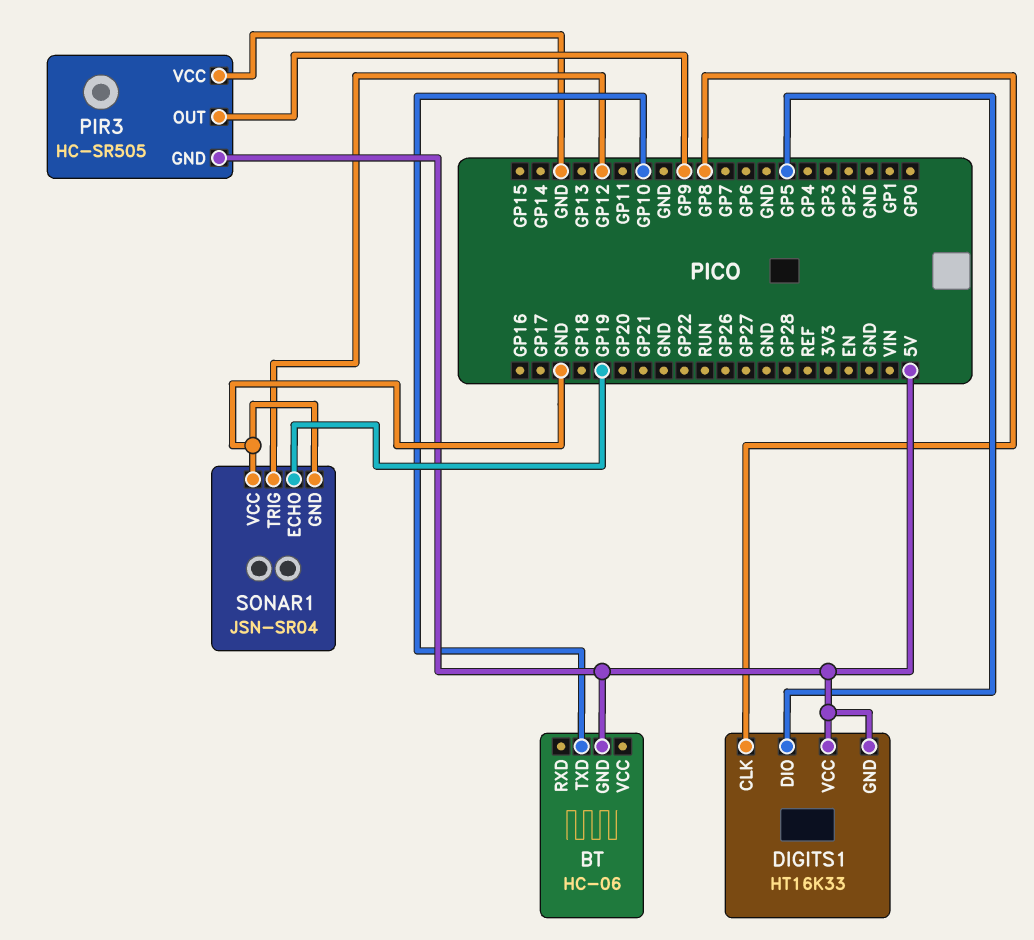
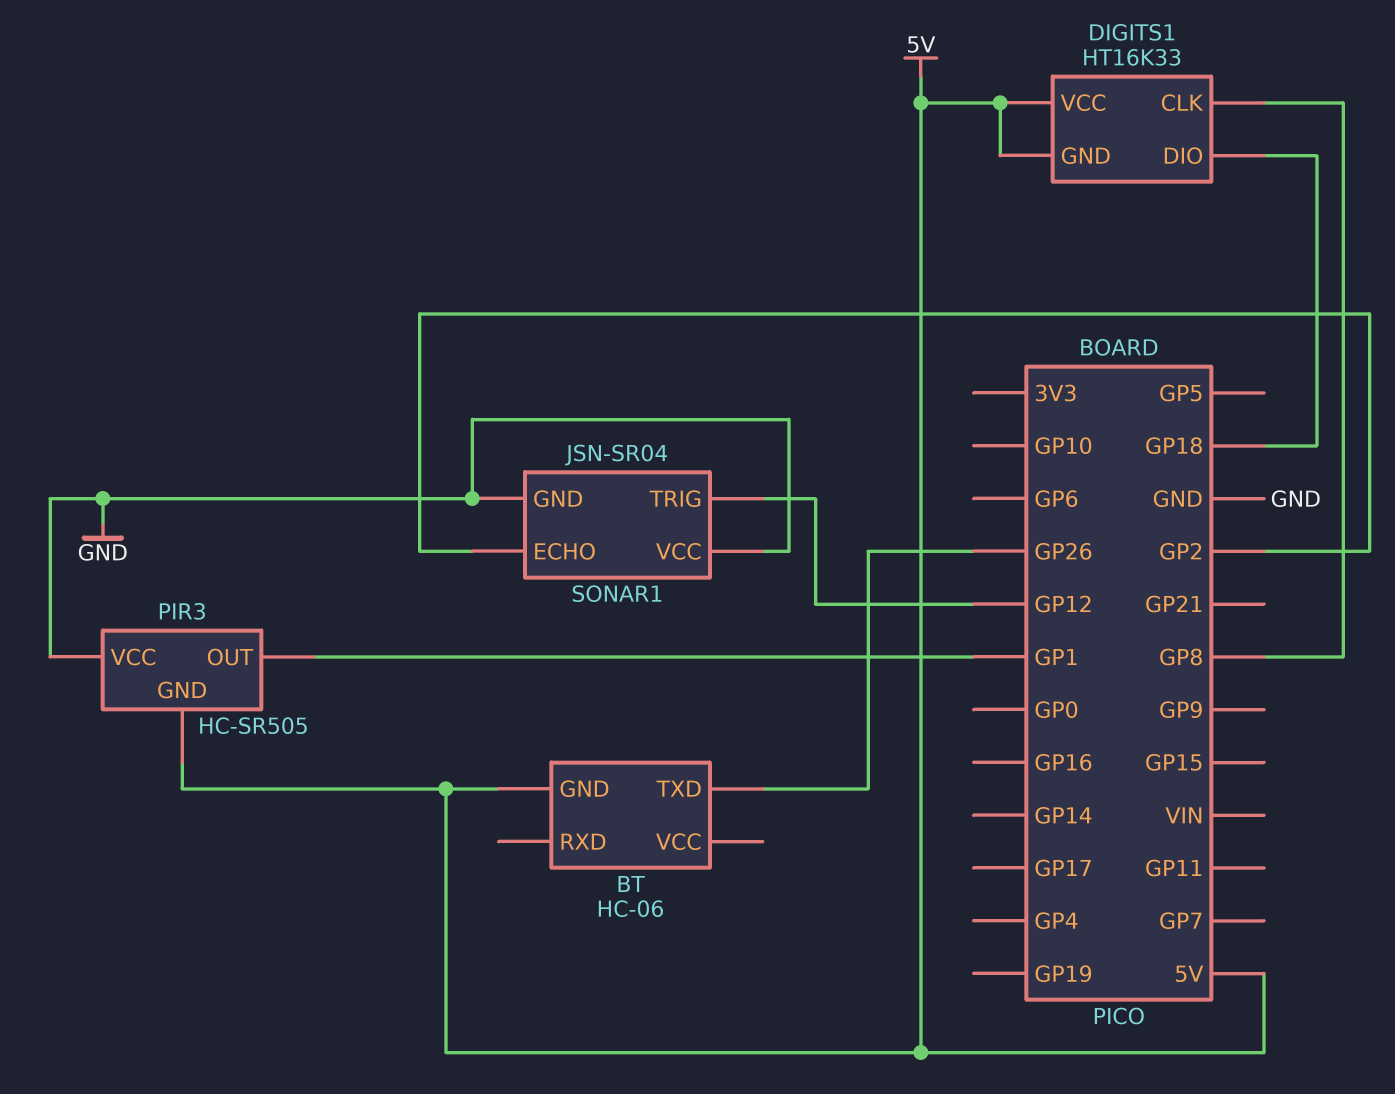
BT pin TXD: GP10 -> GP26
DIGITS1 pin DIO: GP5 -> GP18
PIR3 pin OUT: GP9 -> GP1
SONAR1 pin ECHO: GP19 -> GP2

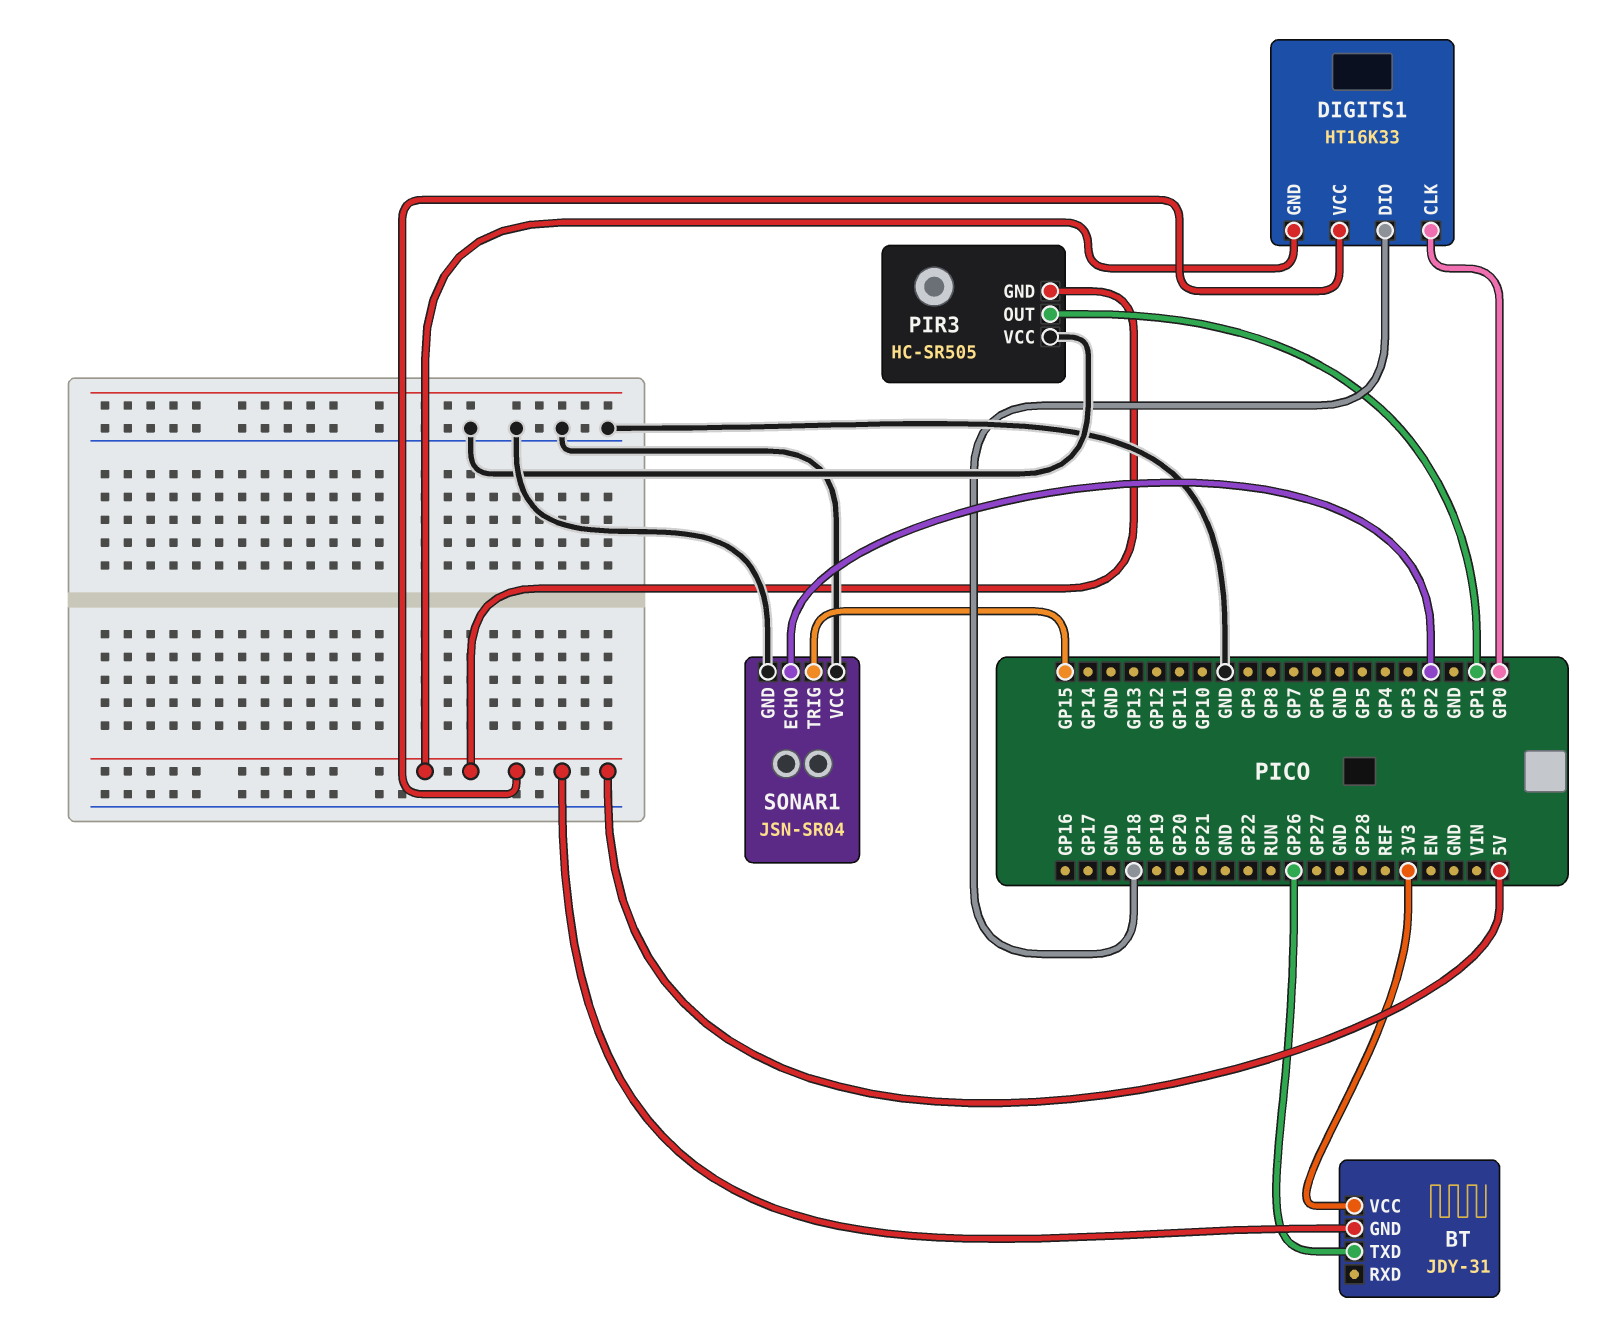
BT: HC-06 -> JDY-31
BT pin VCC: none -> 3V3
DIGITS1 pin CLK: GP8 -> GP0
SONAR1 pin TRIG: GP12 -> GP15

